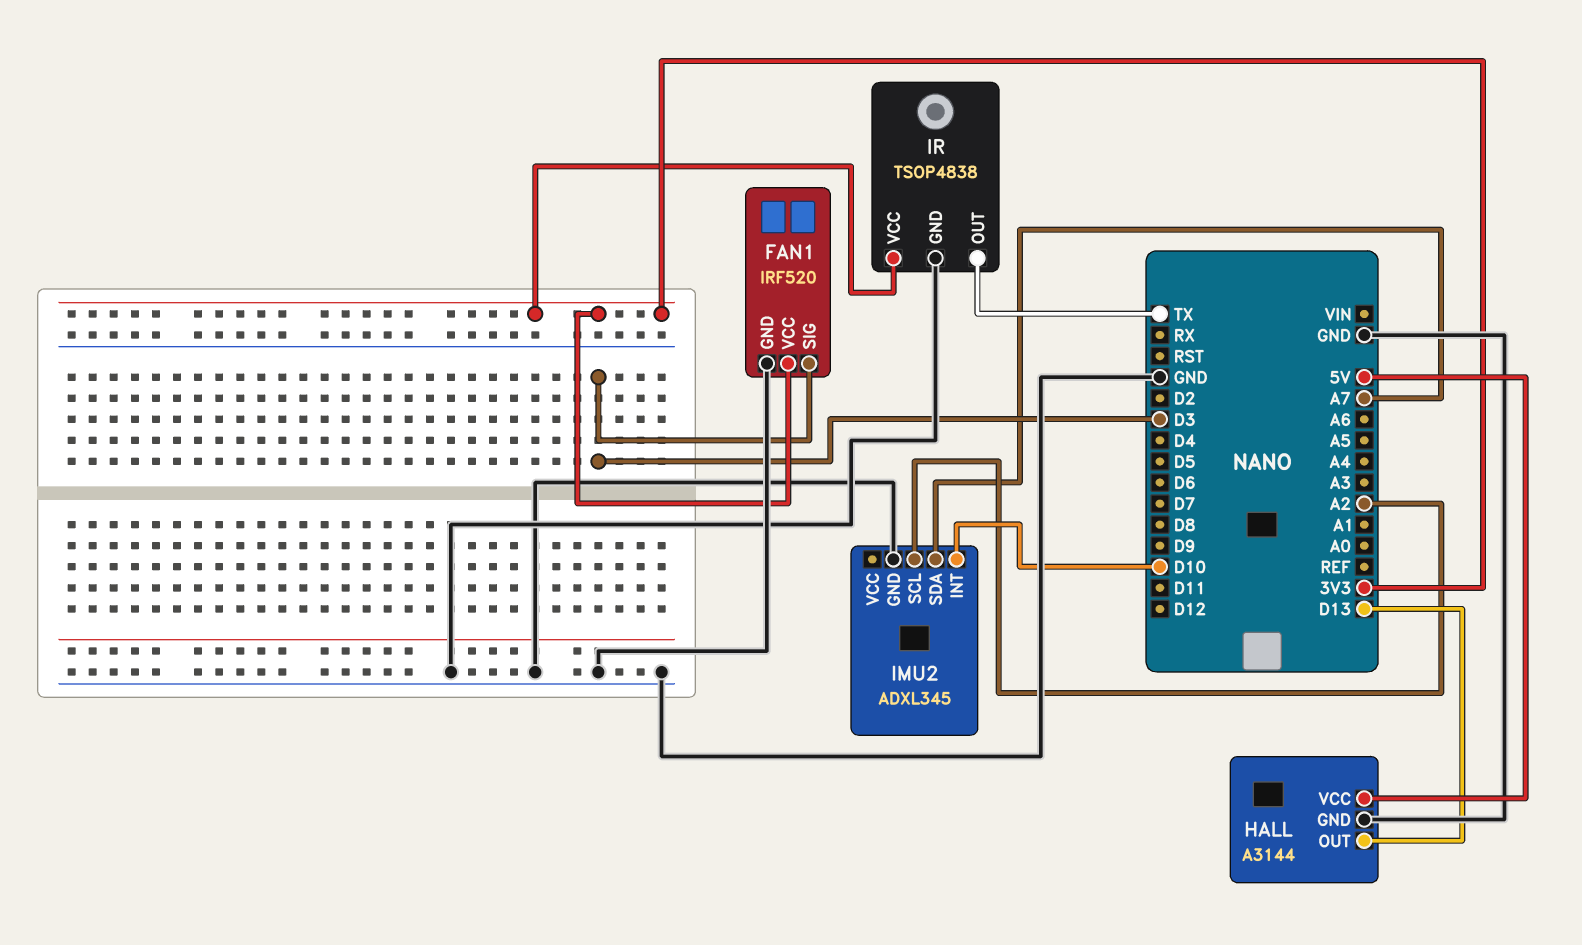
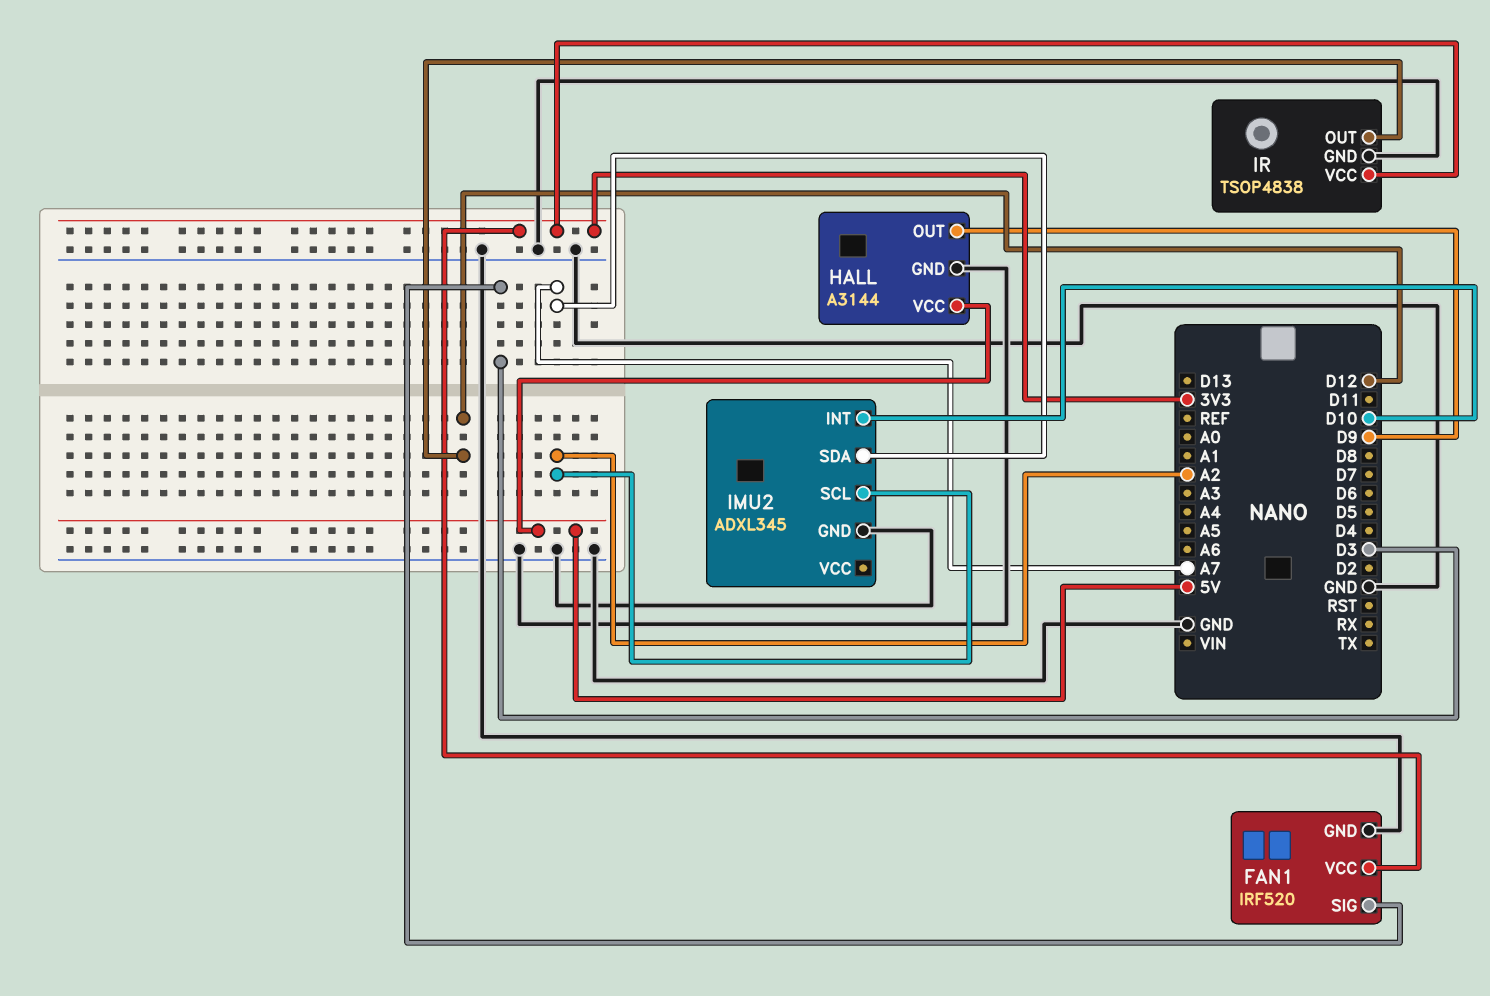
HALL pin OUT: D13 -> D9
IR pin OUT: TX -> D12

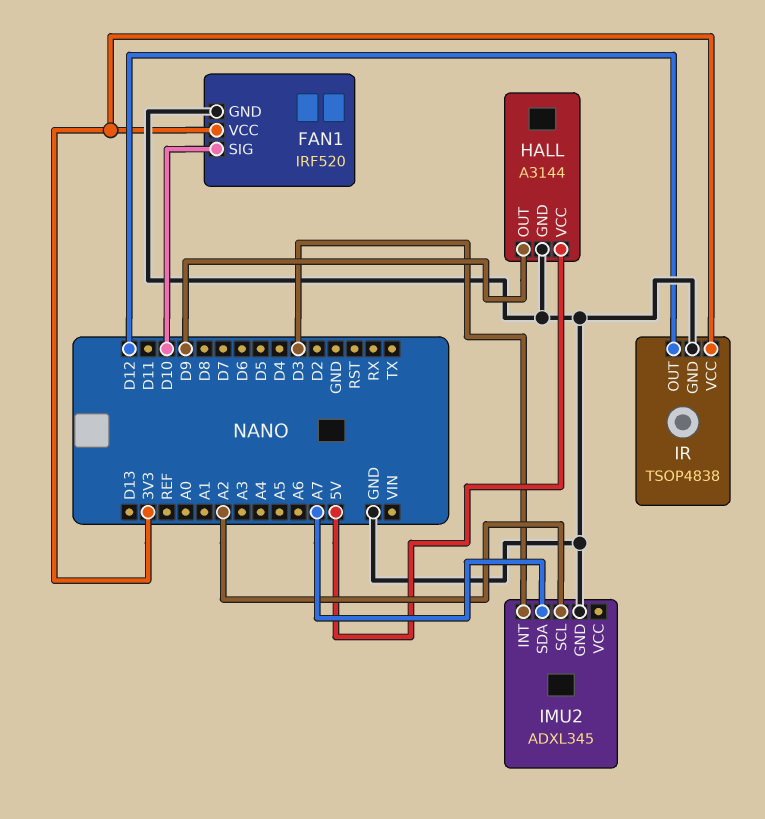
FAN1 pin SIG: D3 -> D10
IMU2 pin INT: D10 -> D3

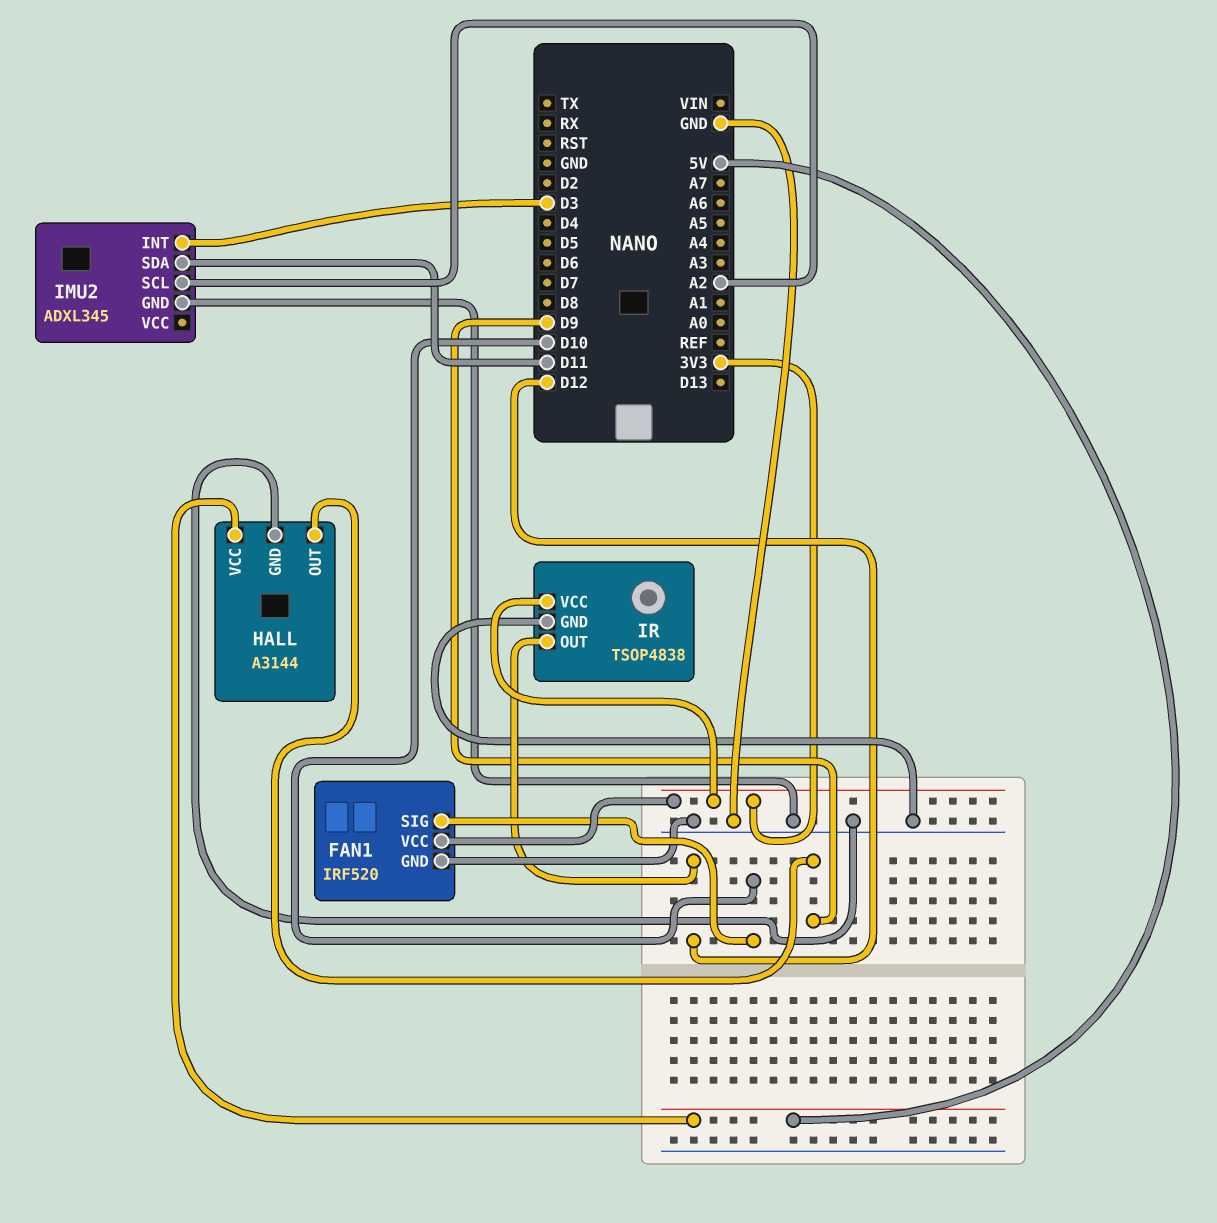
IMU2 pin SDA: A7 -> D11

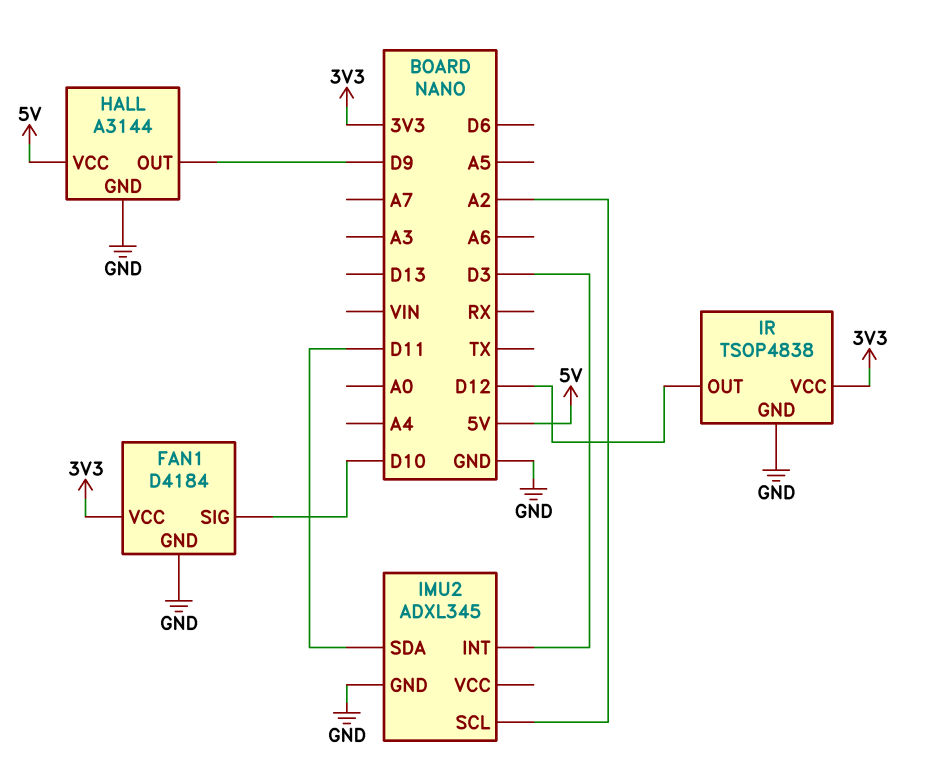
FAN1: IRF520 -> D4184

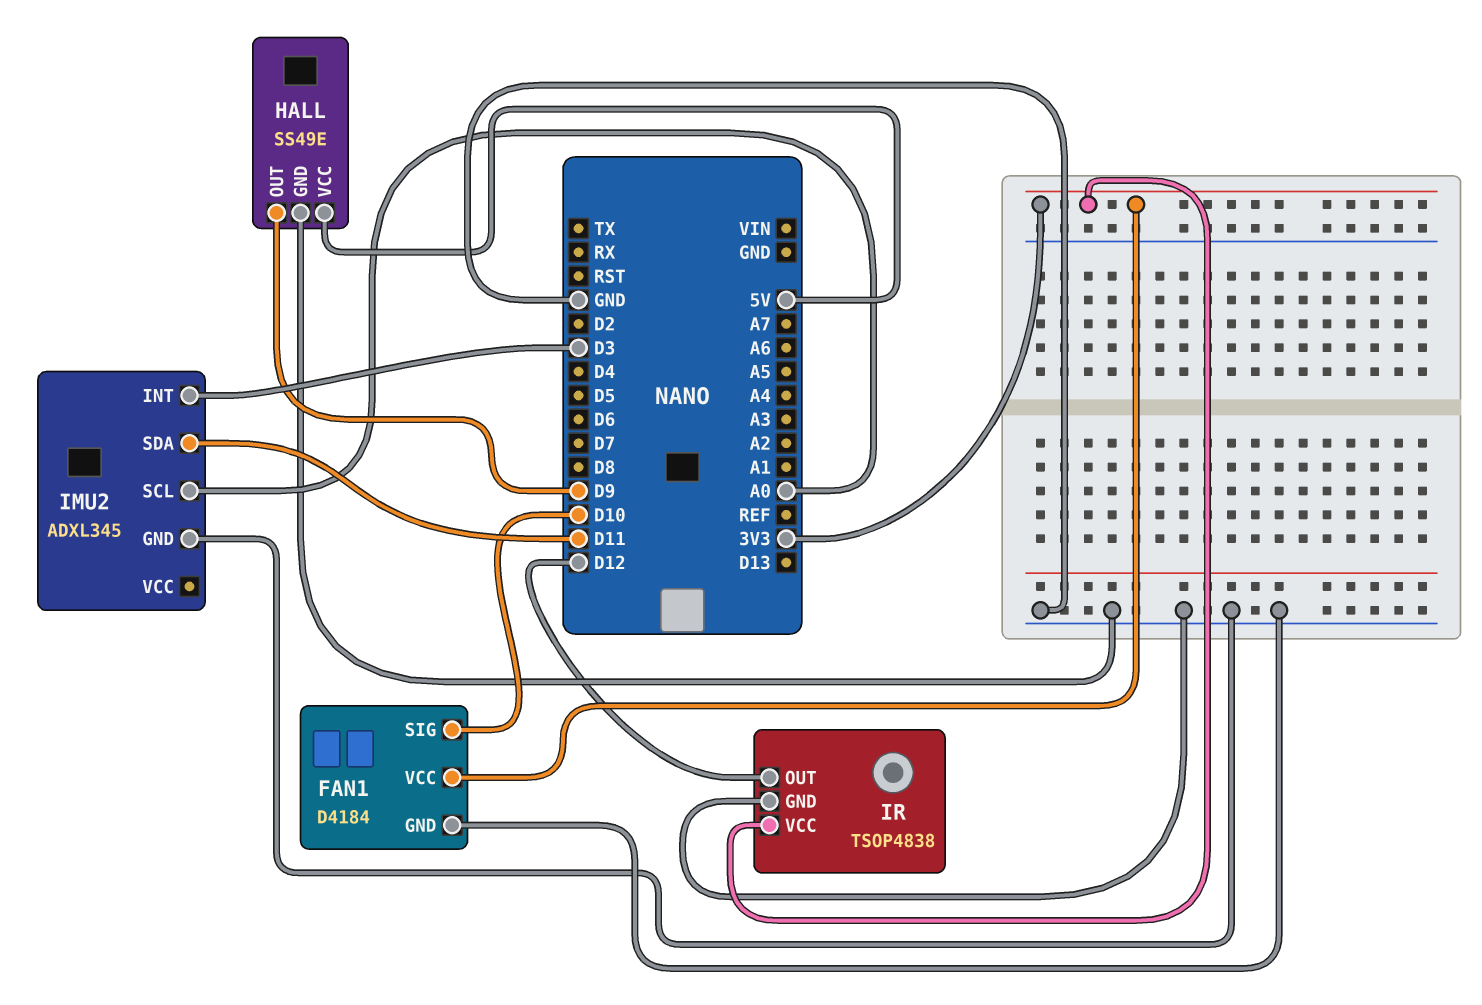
HALL: A3144 -> SS49E
IMU2 pin SCL: A2 -> A0

